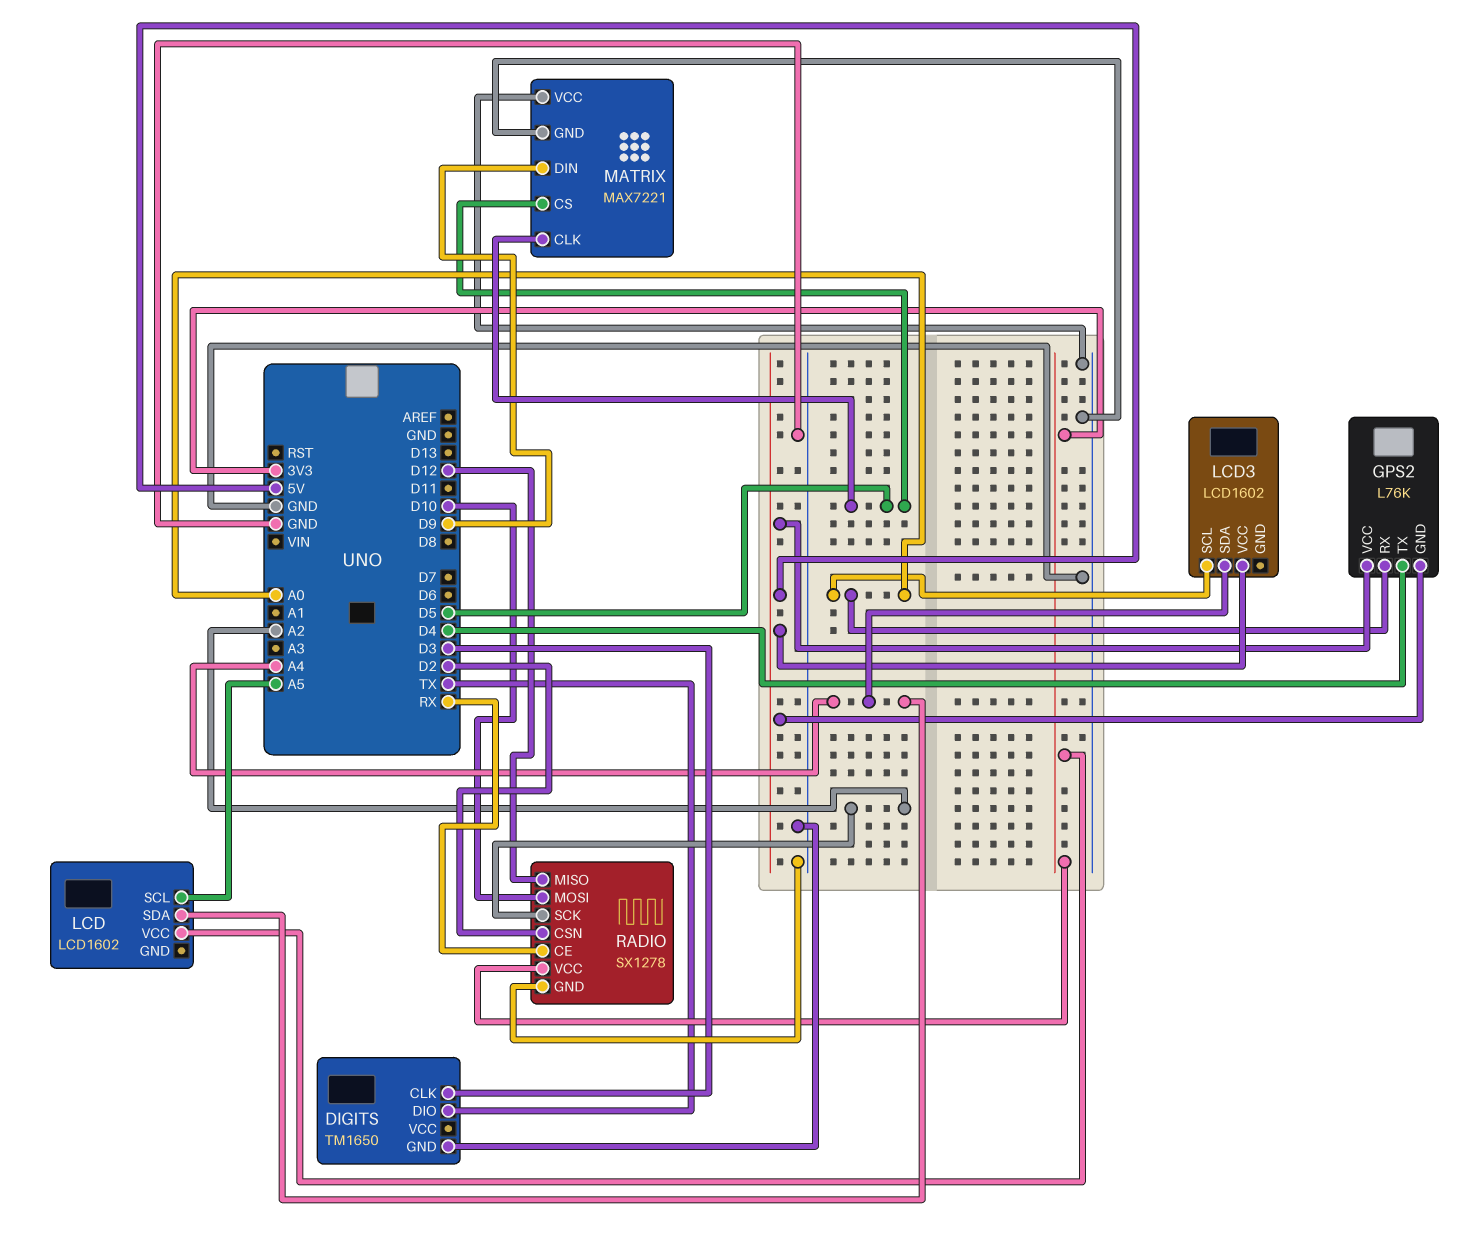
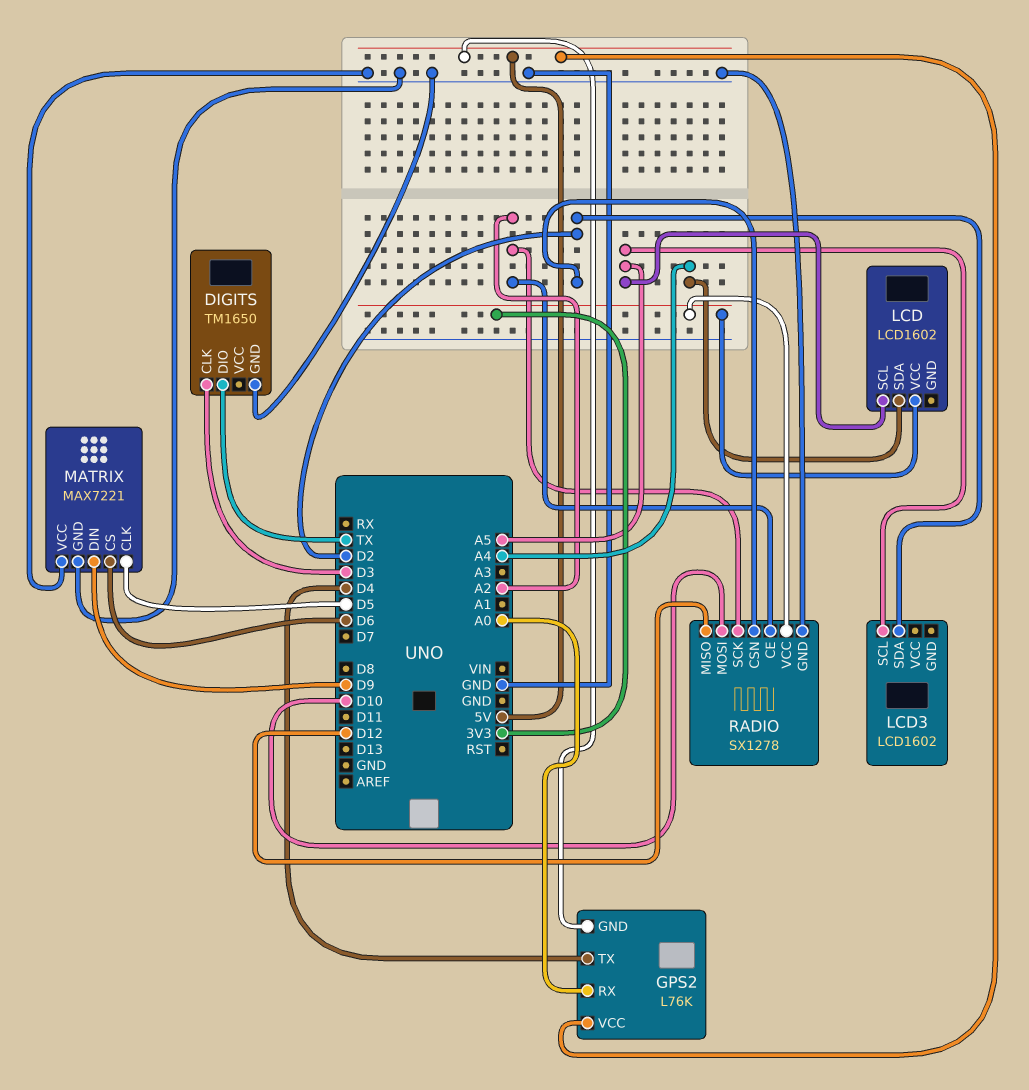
LCD3 pin SCL: A0 -> A5
LCD3 pin SDA: A4 -> D2
LCD3 pin VCC: 5V -> none
MATRIX pin CS: D5 -> D6
RADIO pin CE: RX -> A2

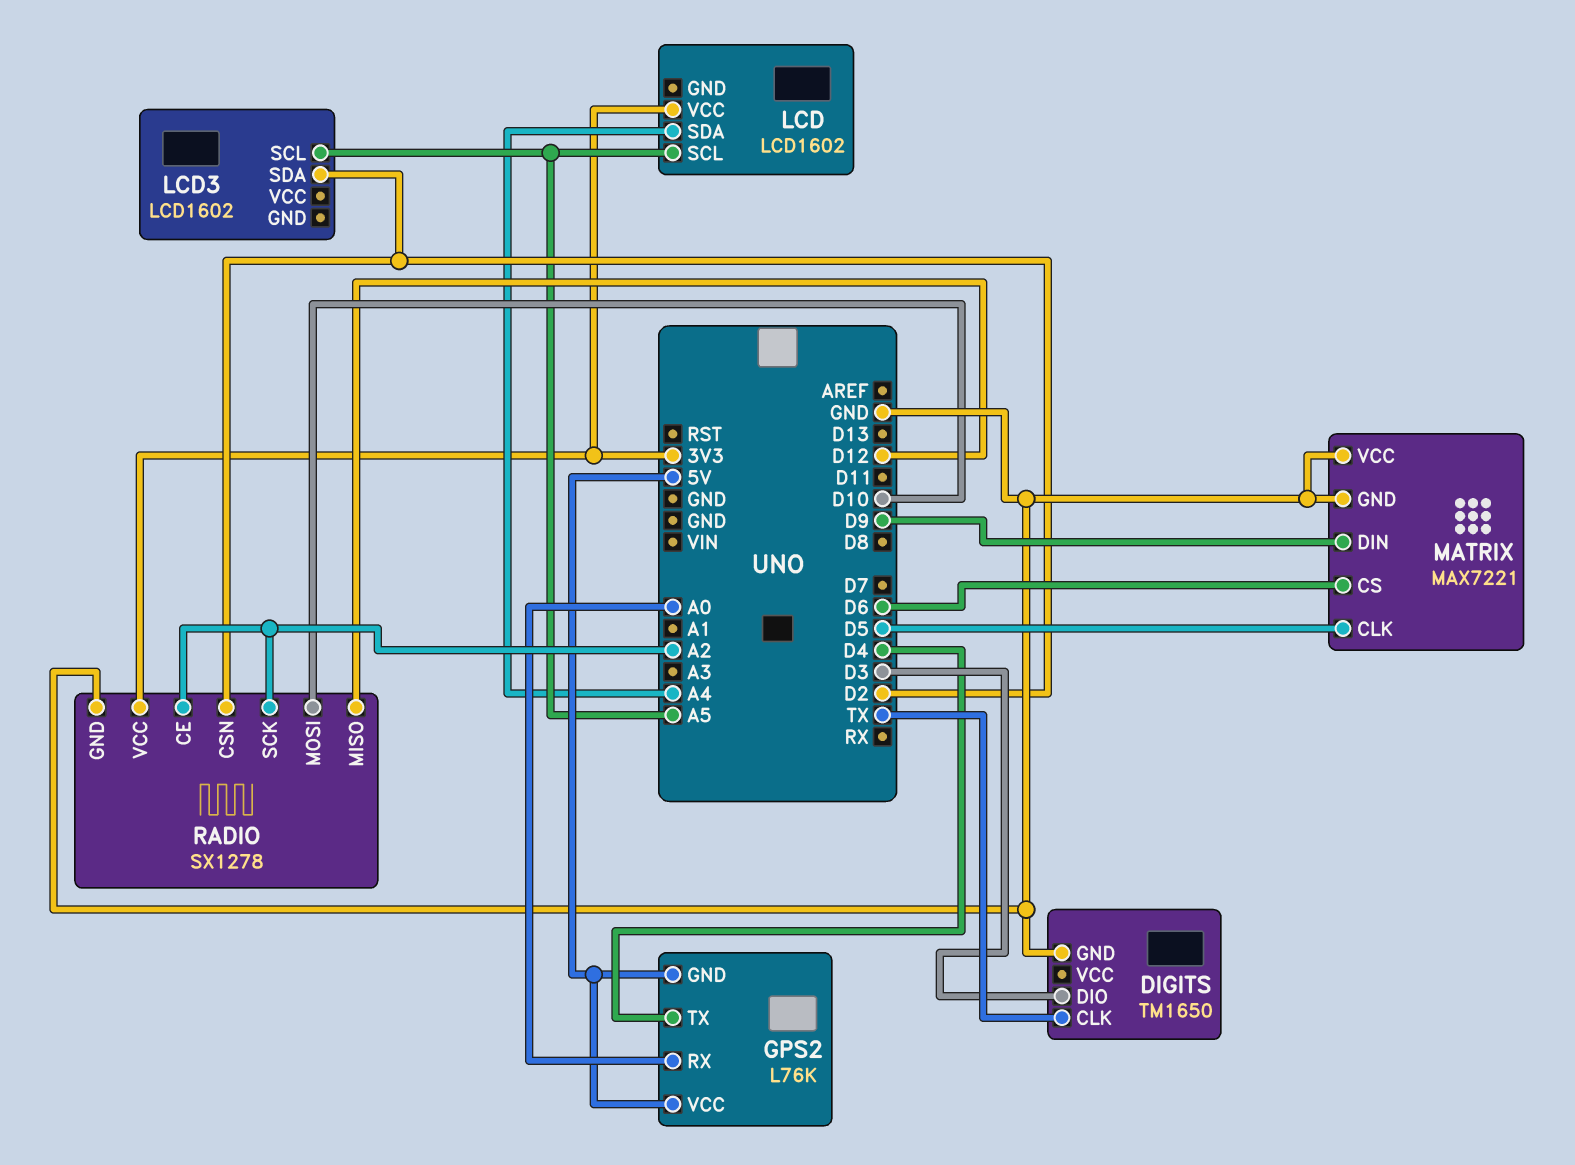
DIGITS pin CLK: D3 -> TX
DIGITS pin DIO: TX -> D3

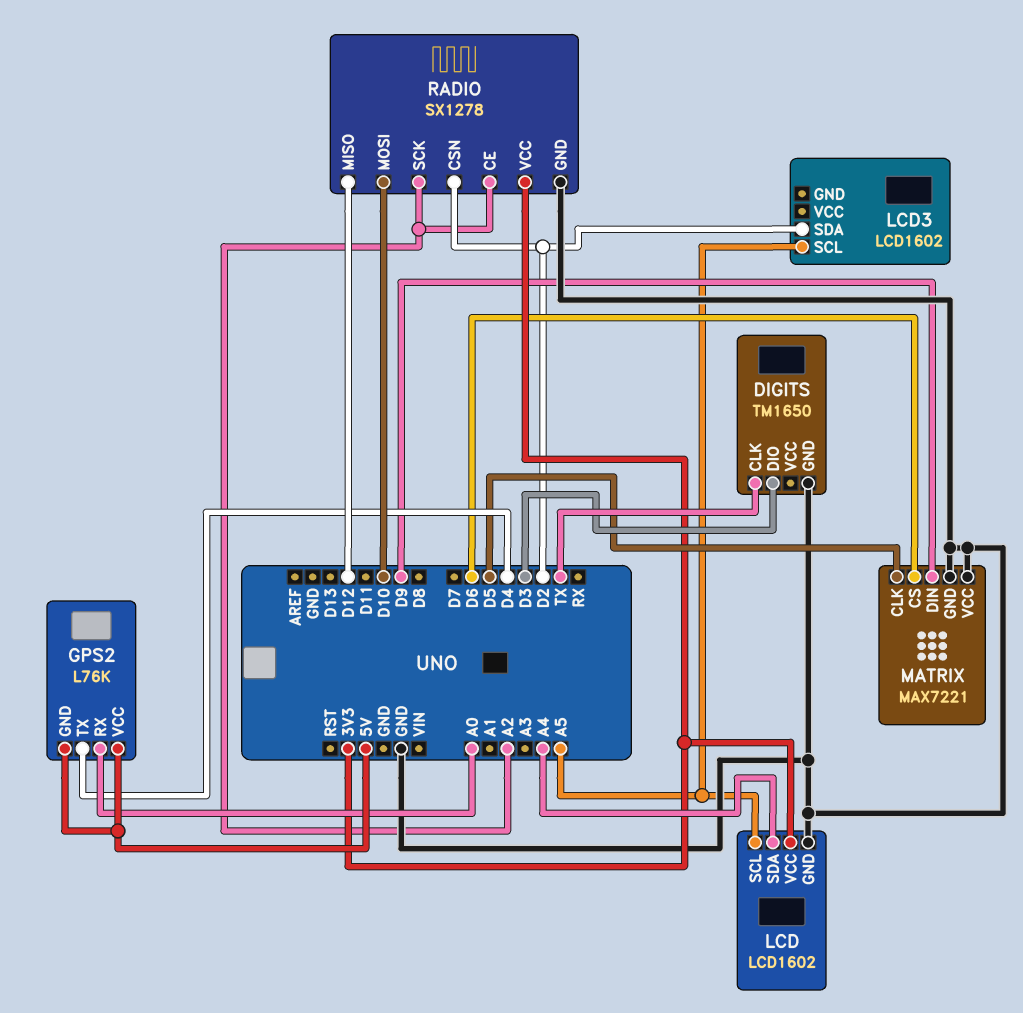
LCD pin GND: none -> GND

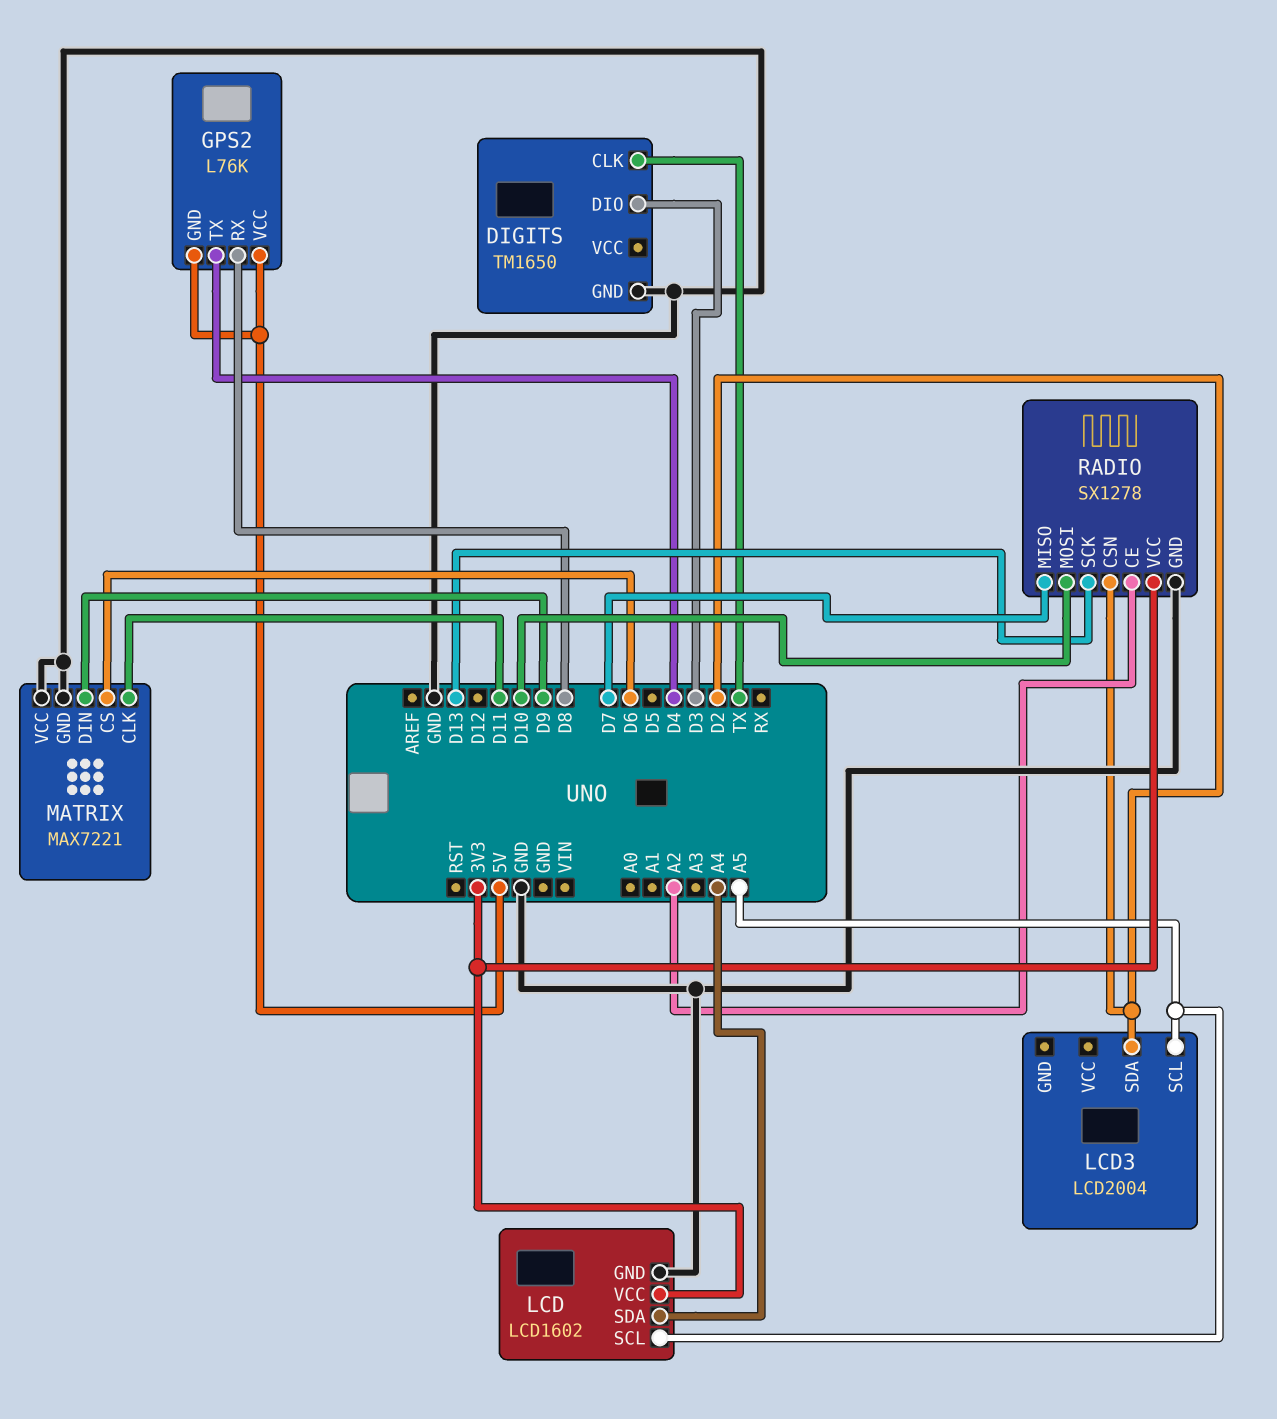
GPS2 pin RX: A0 -> D8
LCD3: LCD1602 -> LCD2004
MATRIX pin CLK: D5 -> D11
RADIO pin MISO: D12 -> D7
RADIO pin SCK: A2 -> D13

